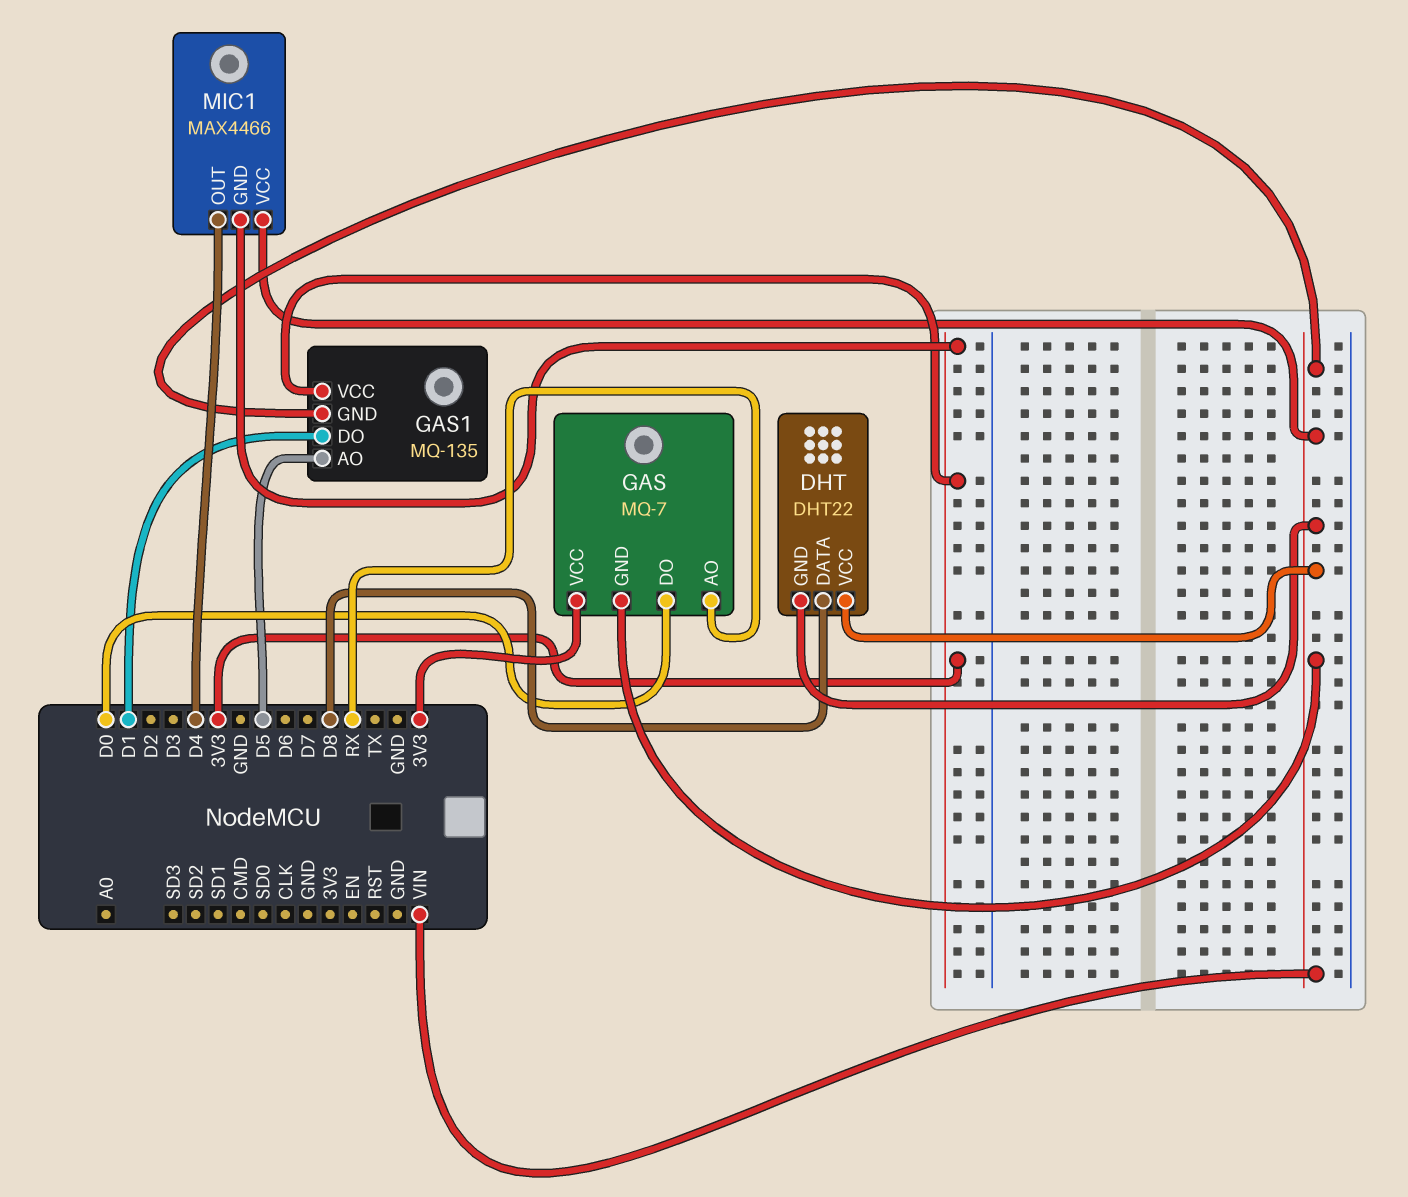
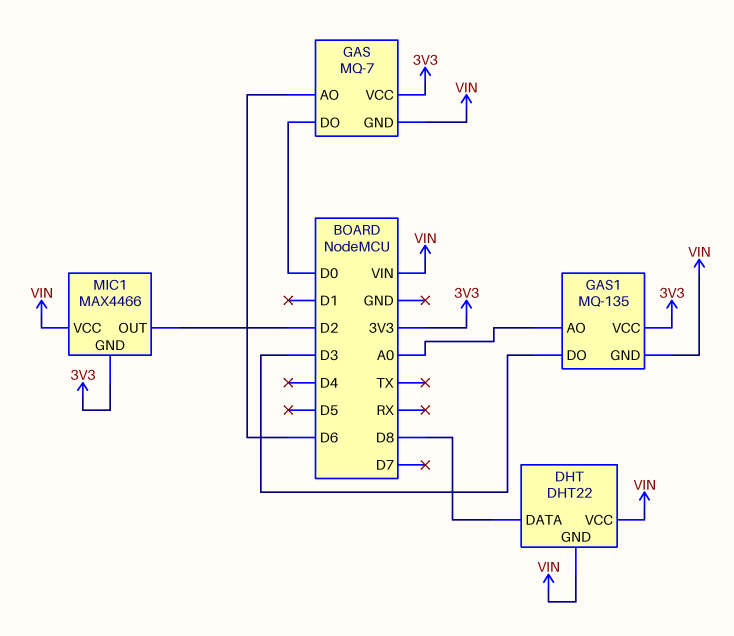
GAS pin AO: RX -> D6
GAS1 pin AO: D5 -> A0
GAS1 pin DO: D1 -> D3
MIC1 pin OUT: D4 -> D2

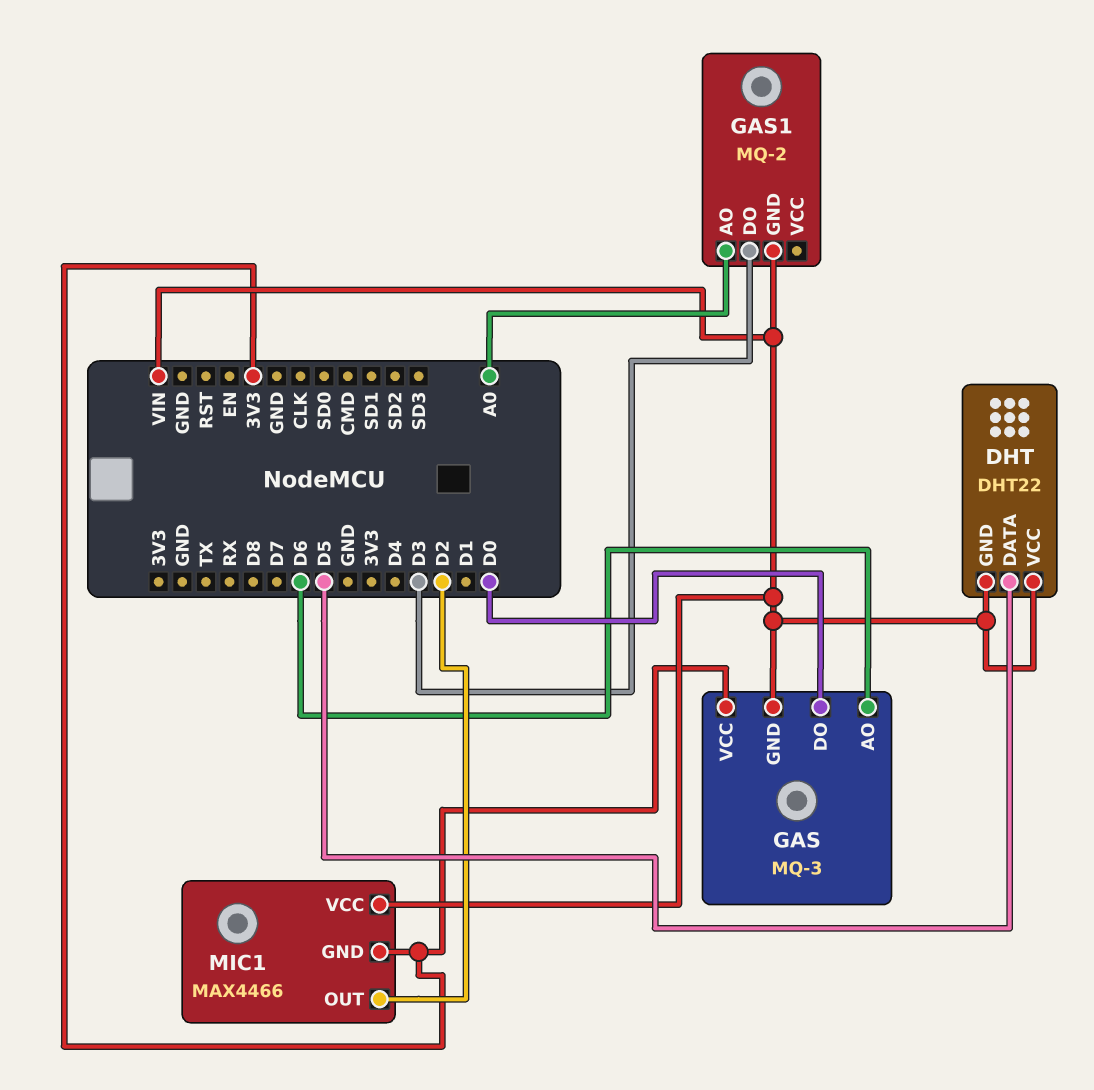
DHT pin DATA: D8 -> D5
GAS: MQ-7 -> MQ-3
GAS1: MQ-135 -> MQ-2
GAS1 pin VCC: 3V3 -> none

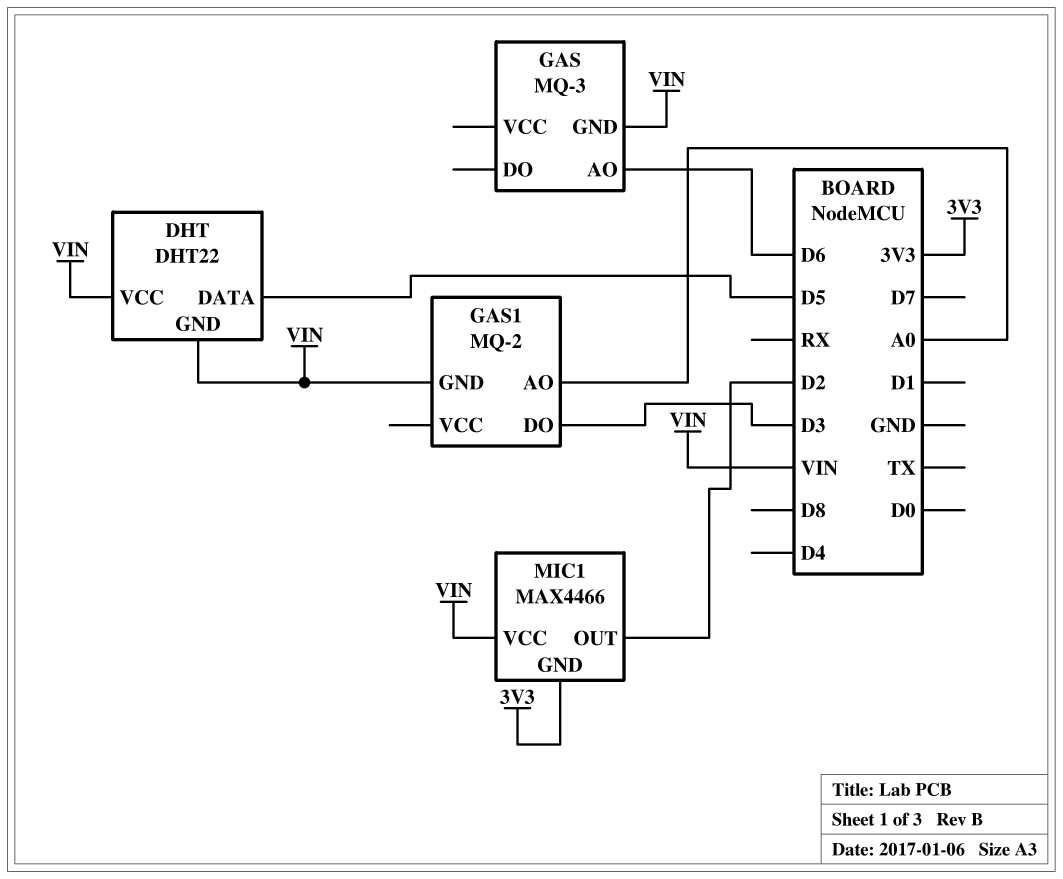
GAS pin DO: D0 -> none
GAS pin VCC: 3V3 -> none

